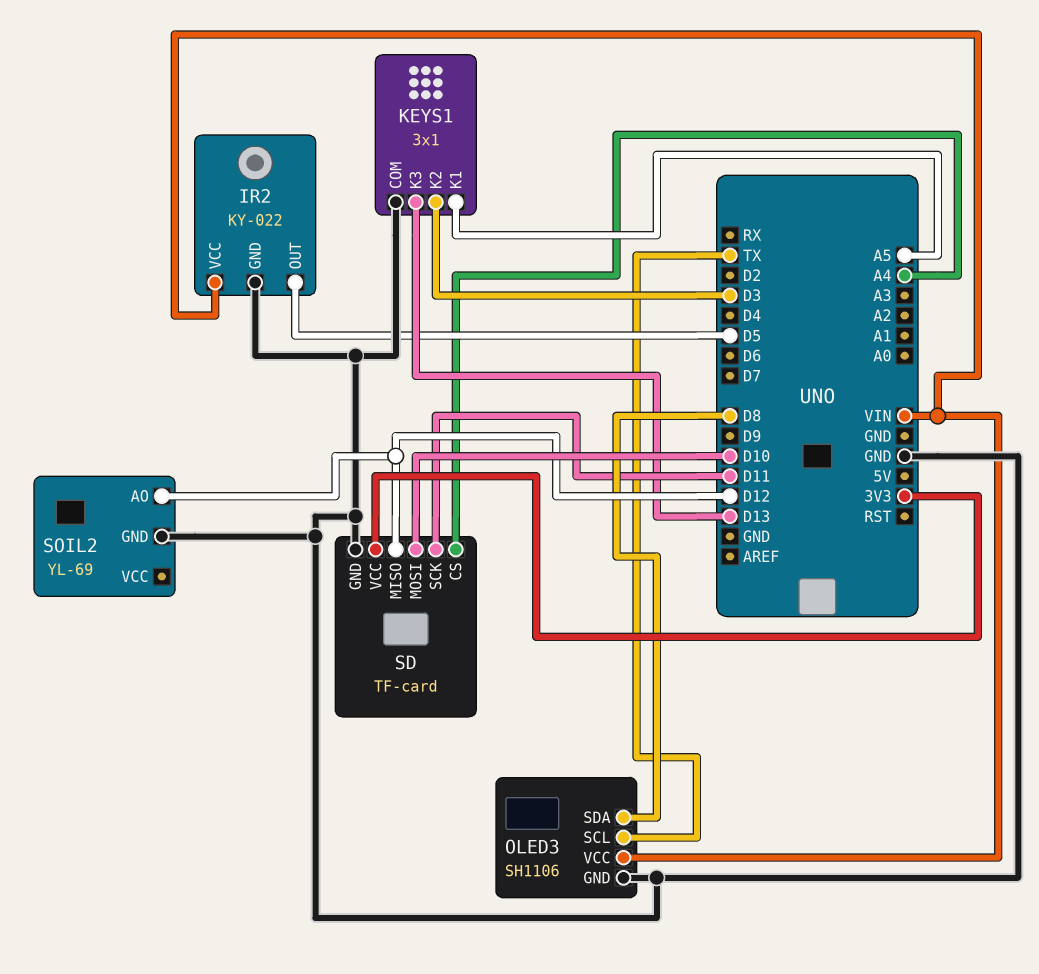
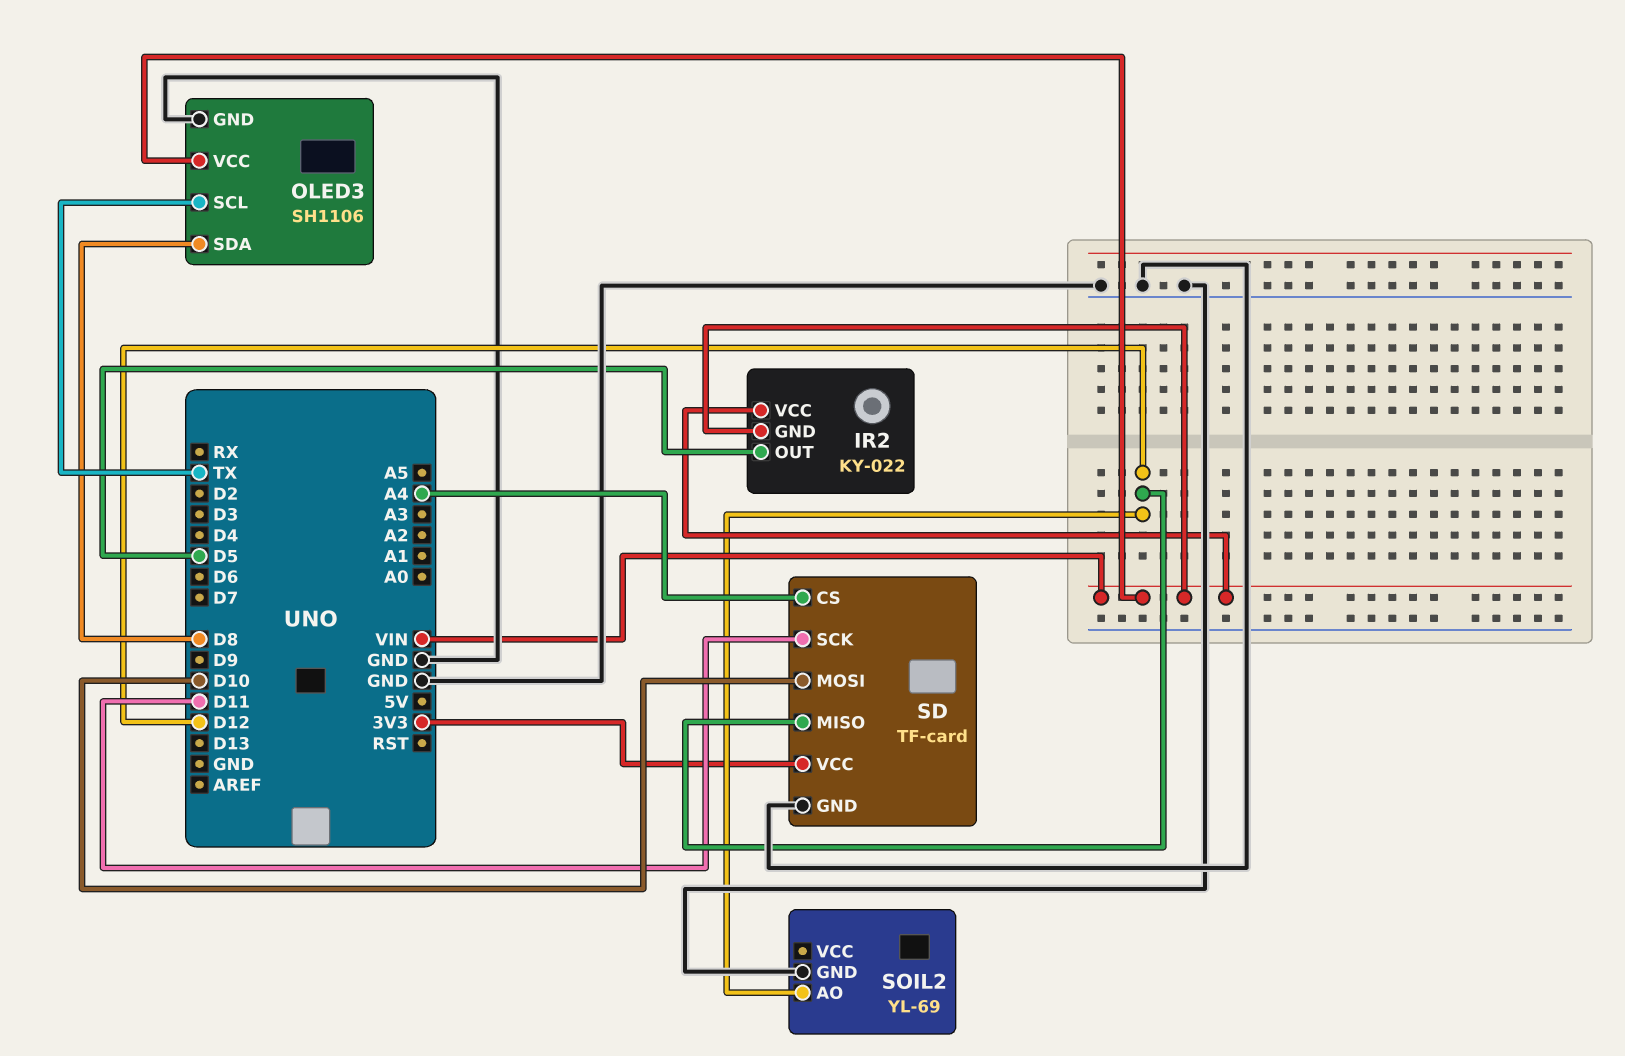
IR2 pin GND: GND -> VIN
KEYS1: 3x1 -> none
KEYS1 pin COM: GND -> none
KEYS1 pin K1: A5 -> none
KEYS1 pin K2: D3 -> none
KEYS1 pin K3: D13 -> none

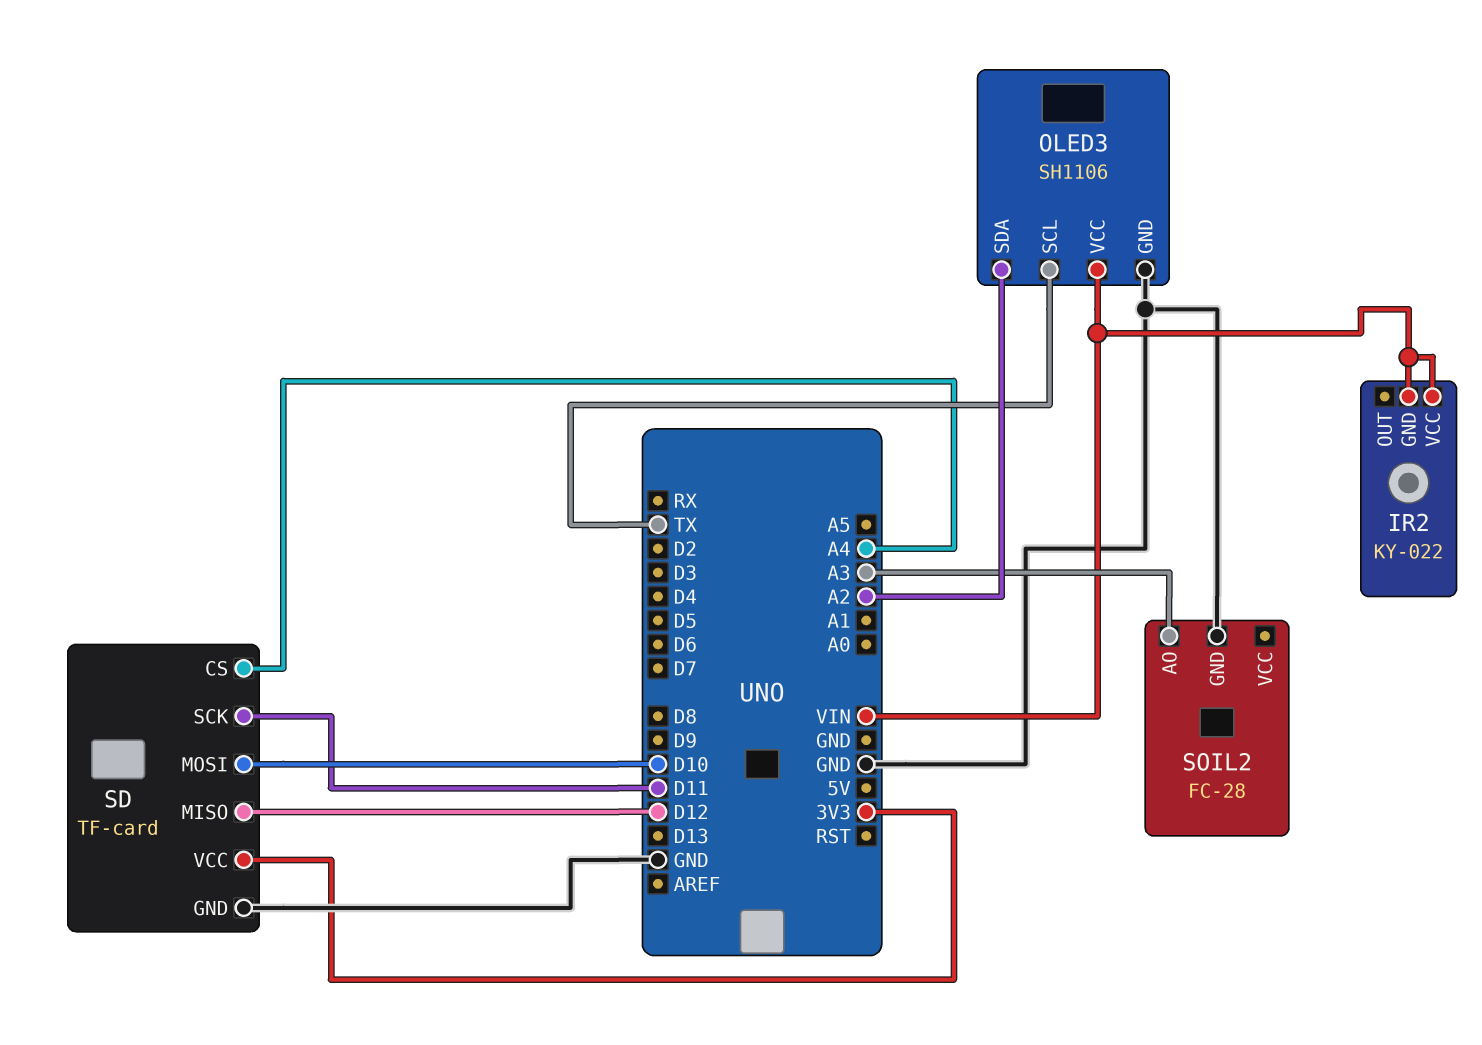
IR2 pin OUT: D5 -> none
OLED3 pin SDA: D8 -> A2
SOIL2: YL-69 -> FC-28
SOIL2 pin AO: D12 -> A3

